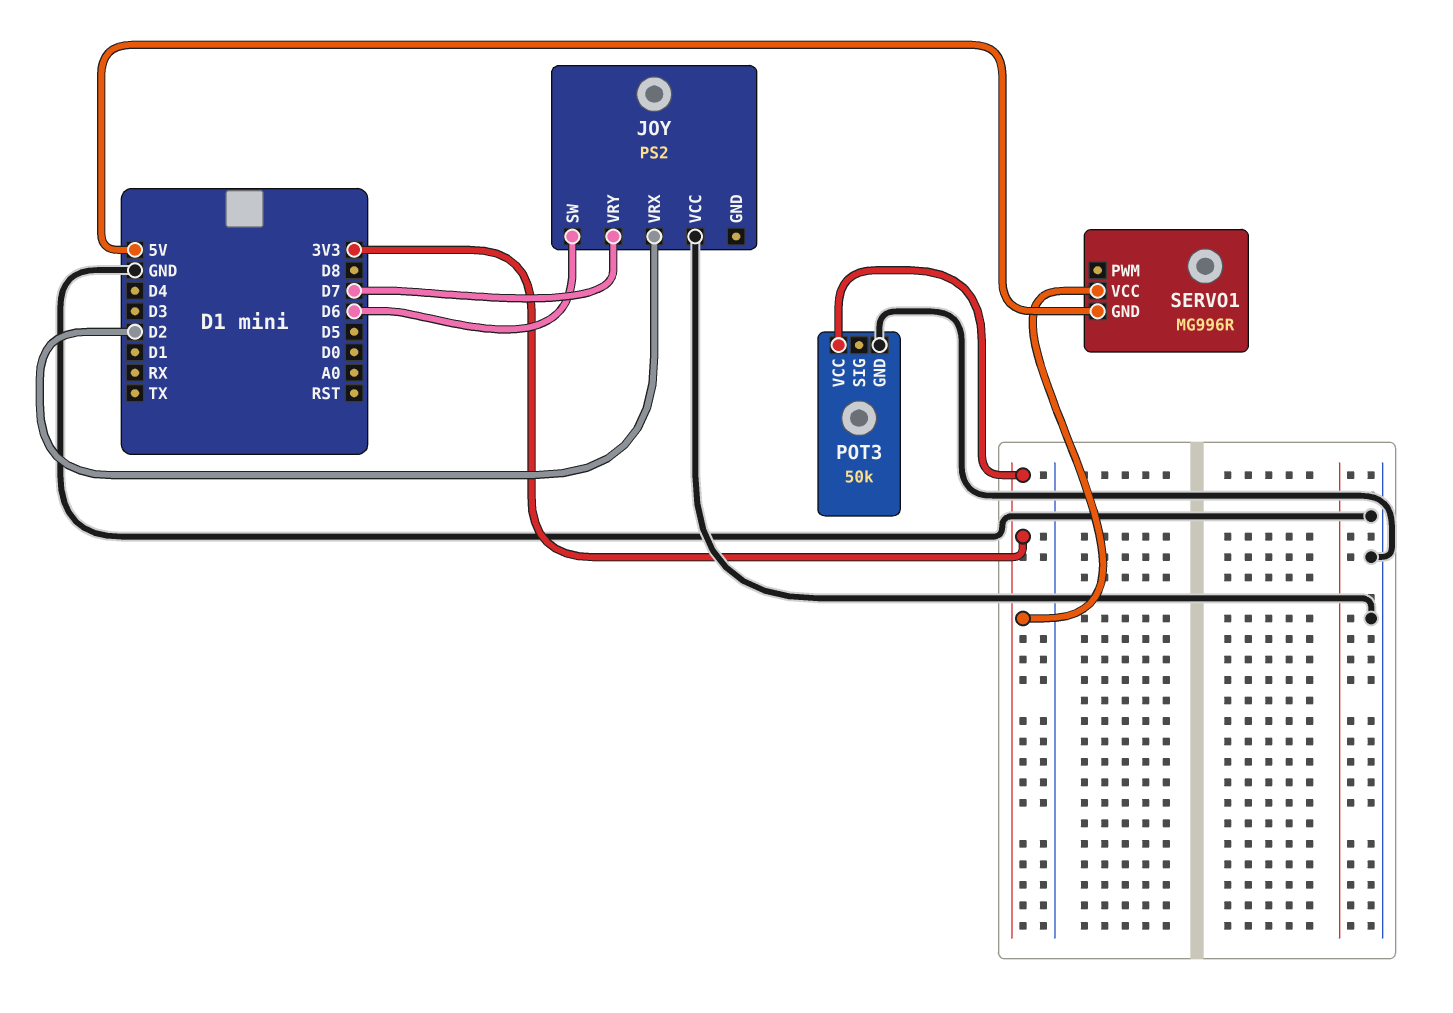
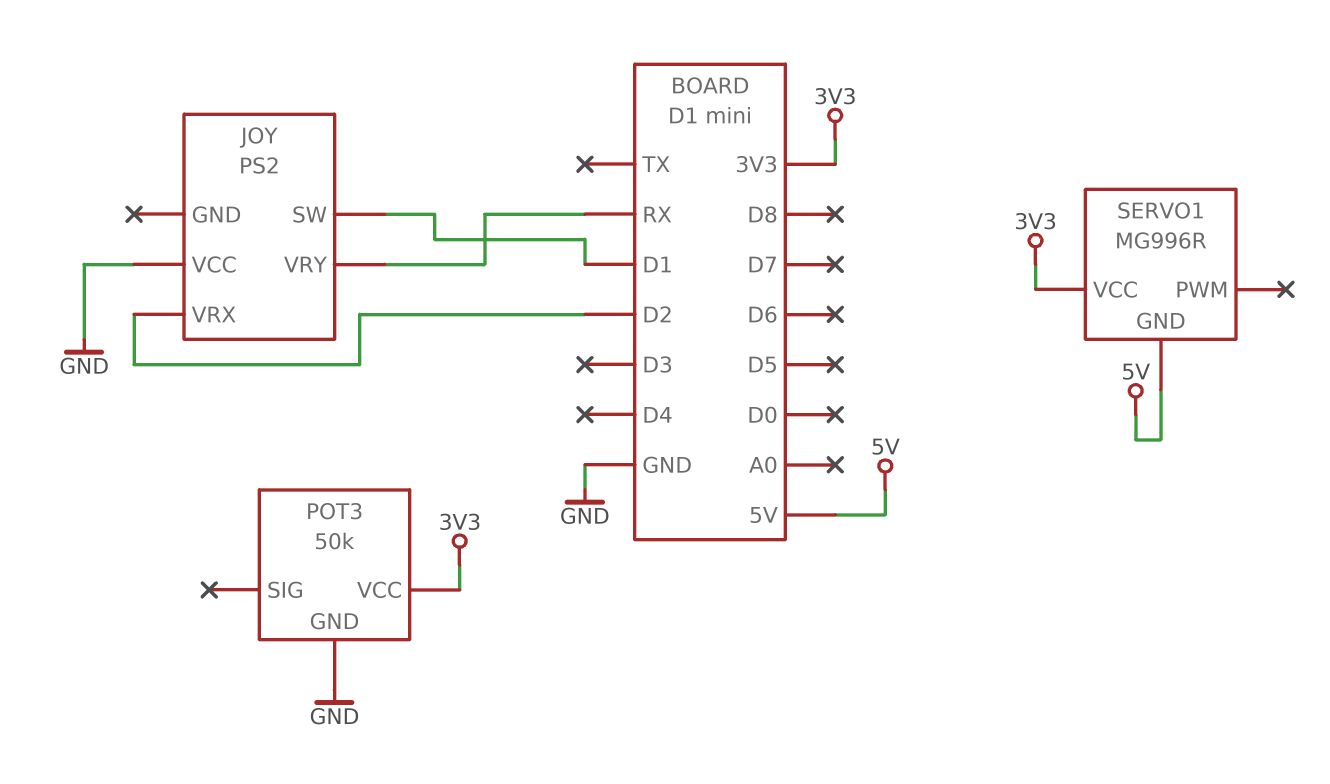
JOY pin SW: D6 -> D1
JOY pin VRY: D7 -> RX

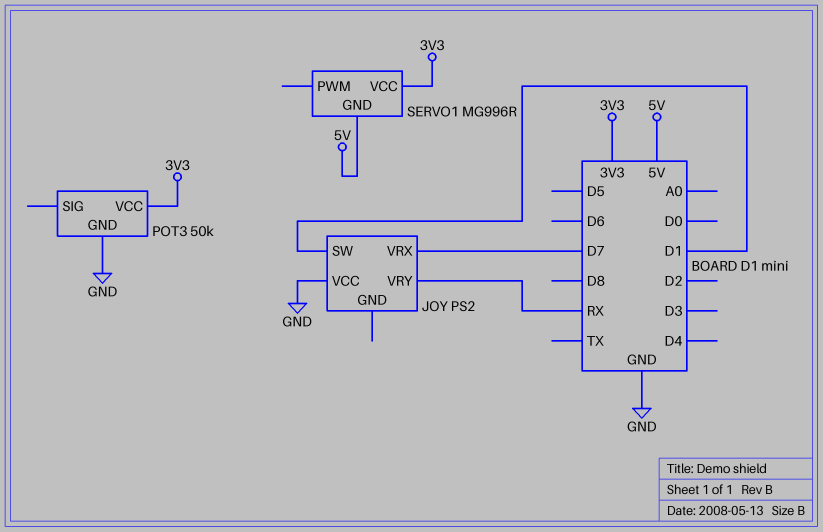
JOY pin VRX: D2 -> D7

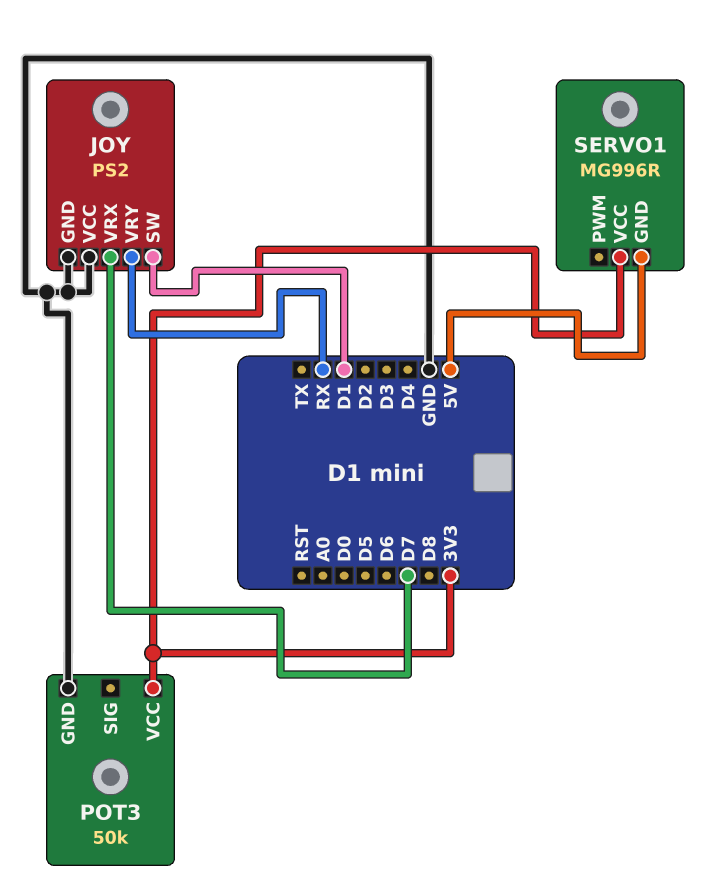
JOY pin GND: none -> GND

